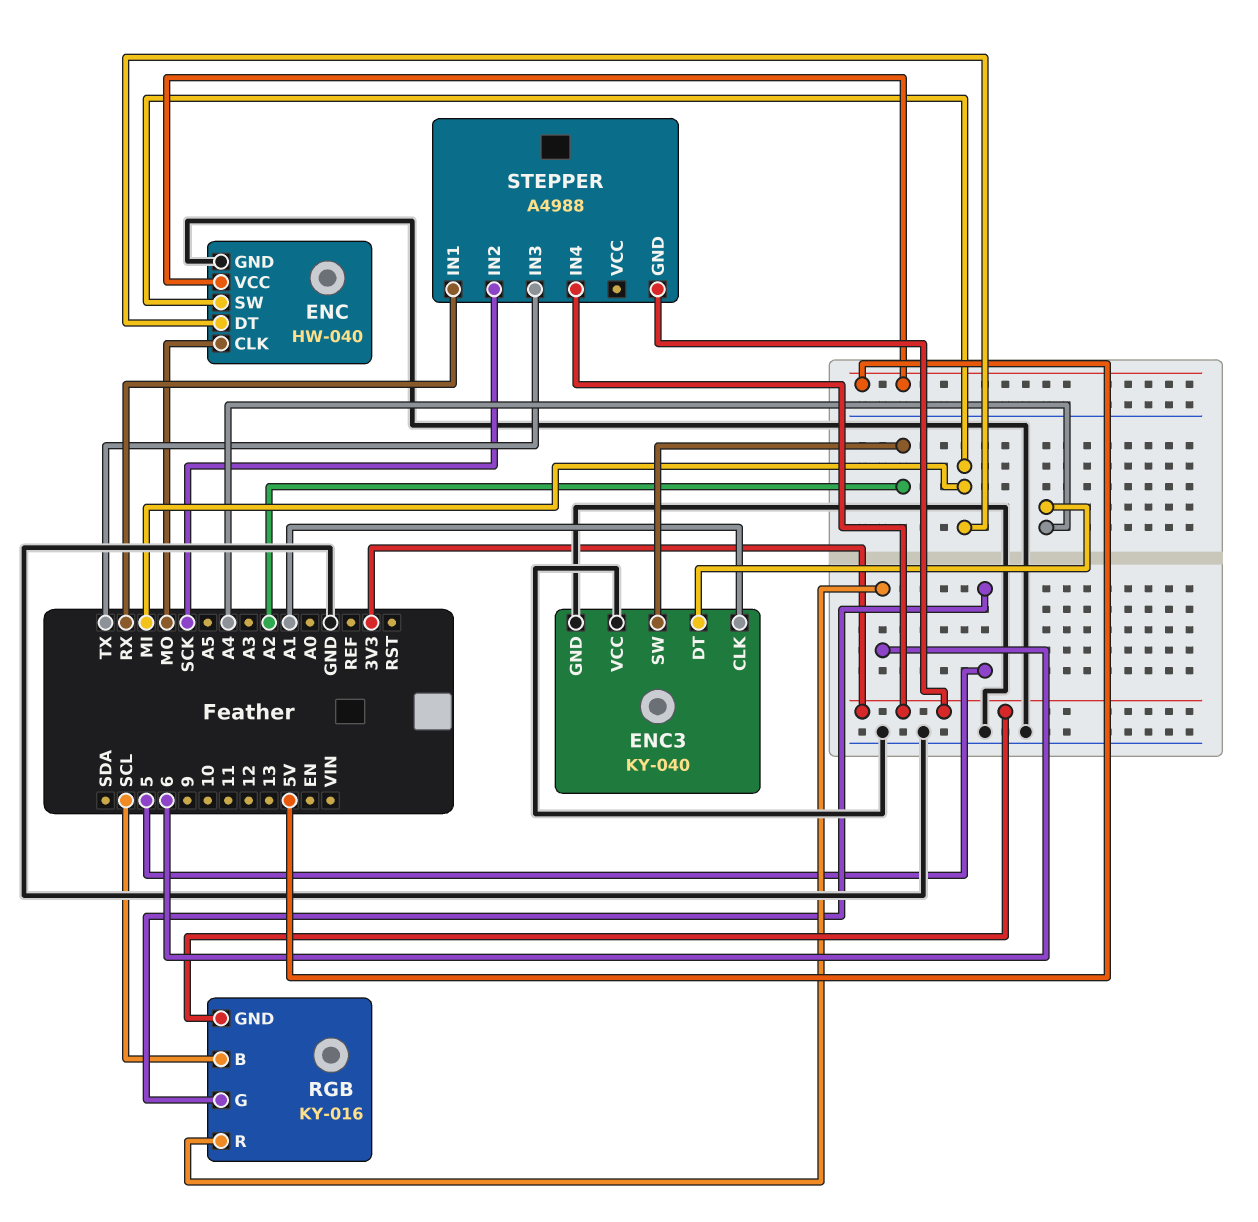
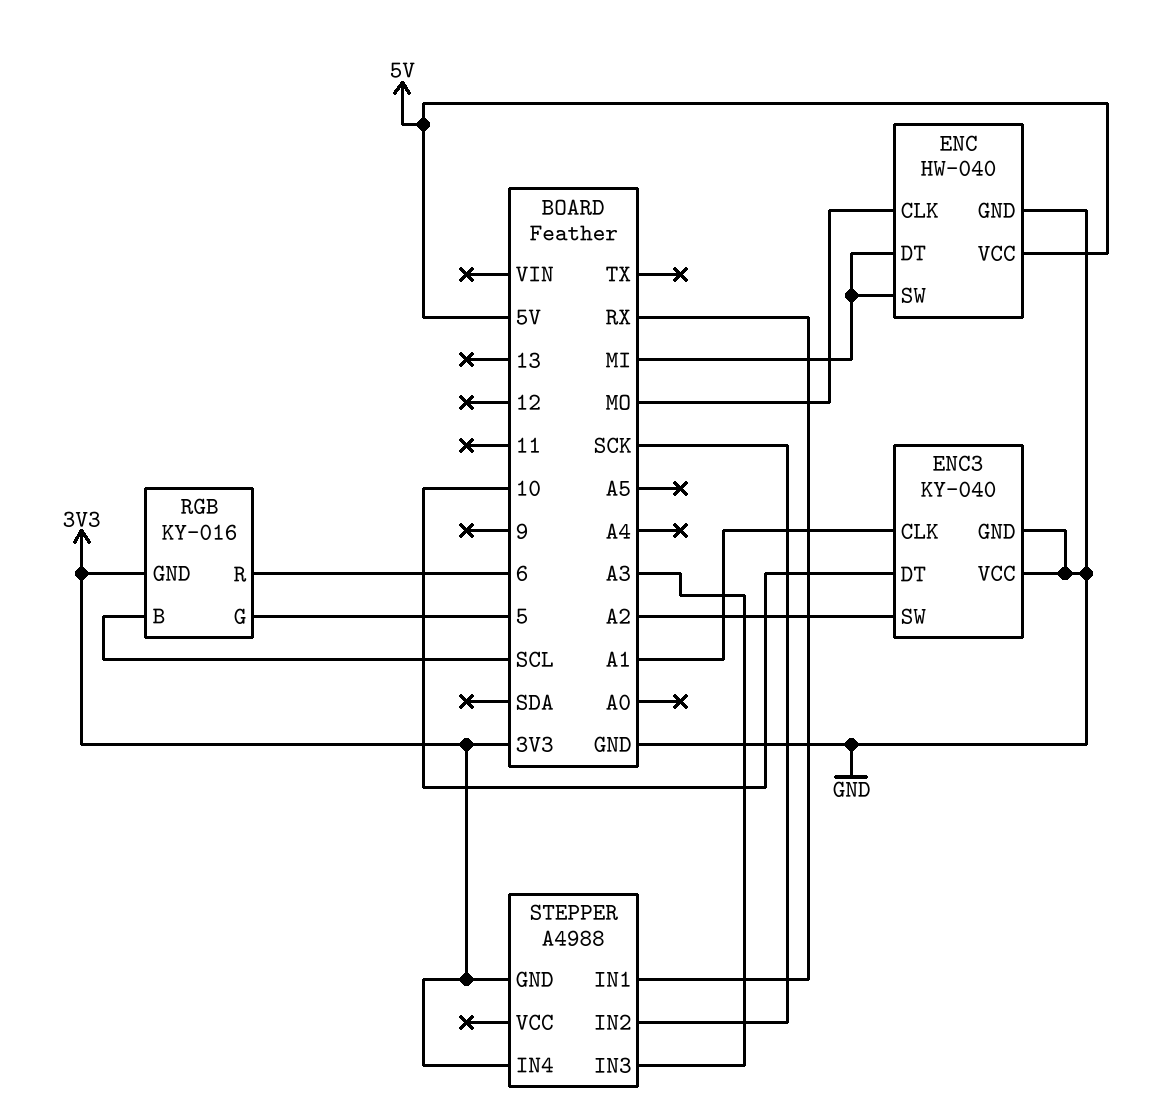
ENC3 pin DT: A4 -> 10
STEPPER pin IN3: TX -> A3

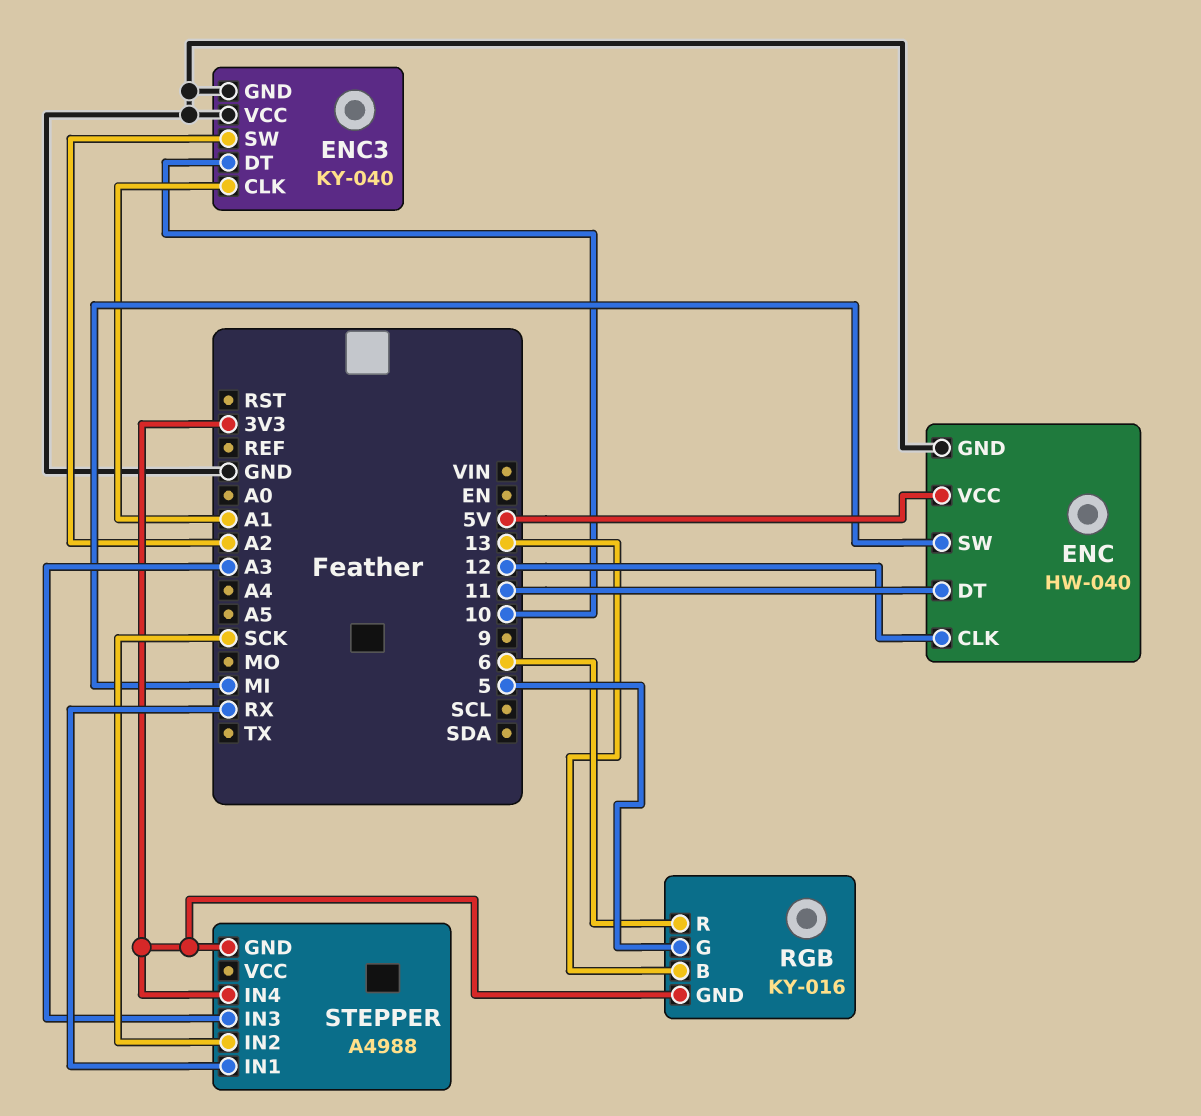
ENC pin CLK: MO -> 12
ENC pin DT: MI -> 11
RGB pin B: SCL -> 13

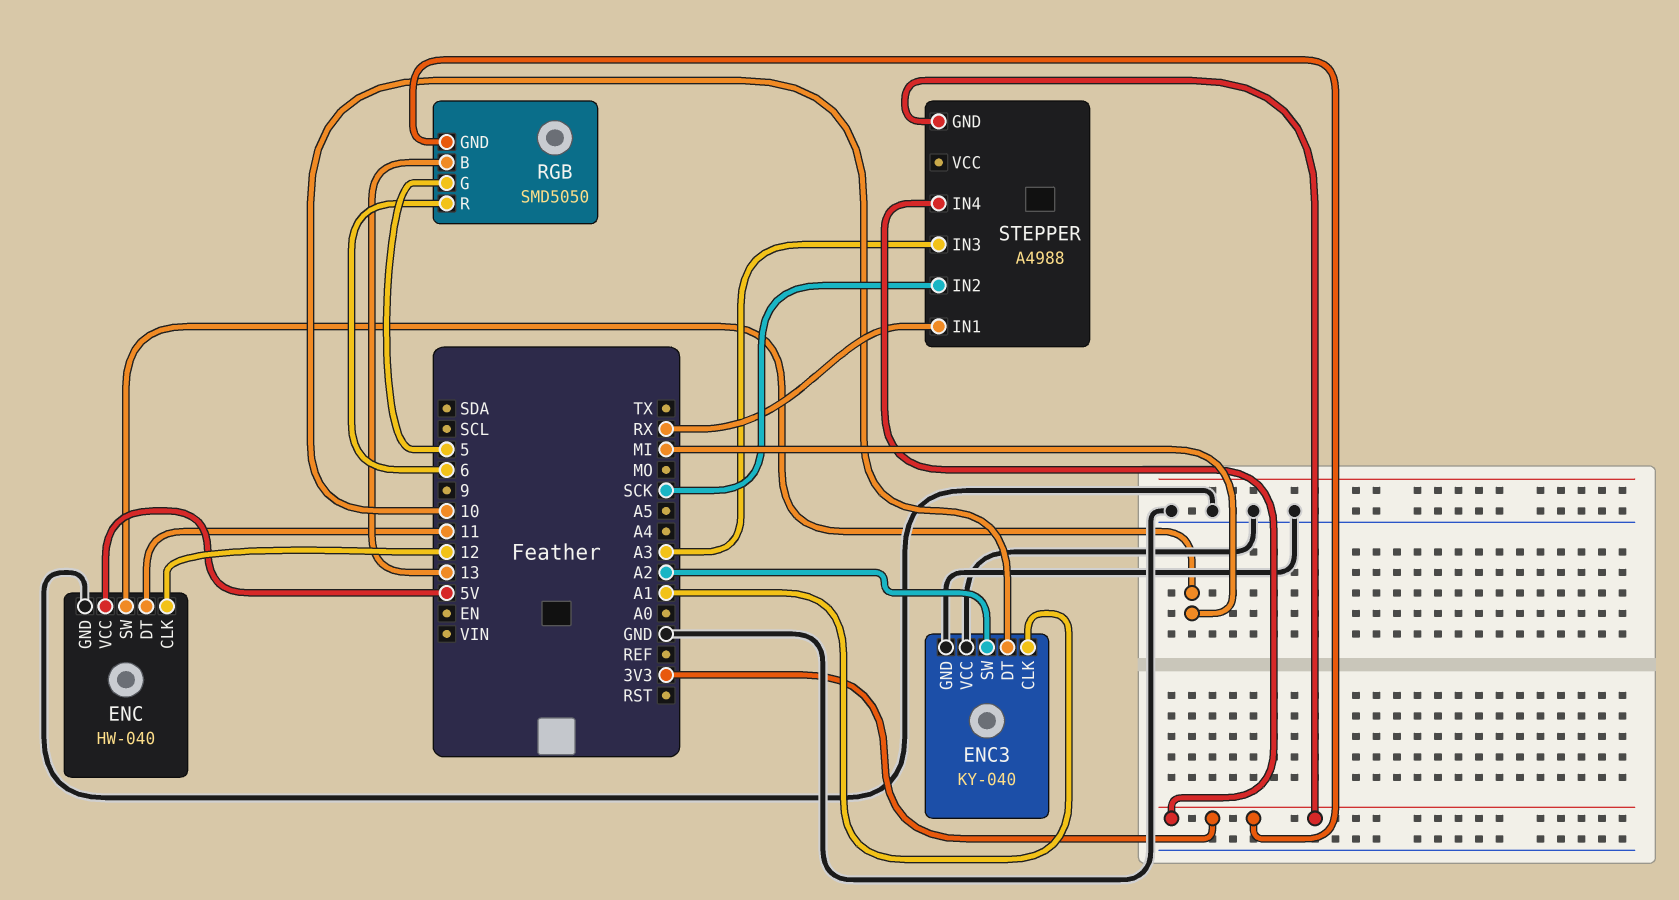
RGB: KY-016 -> SMD5050

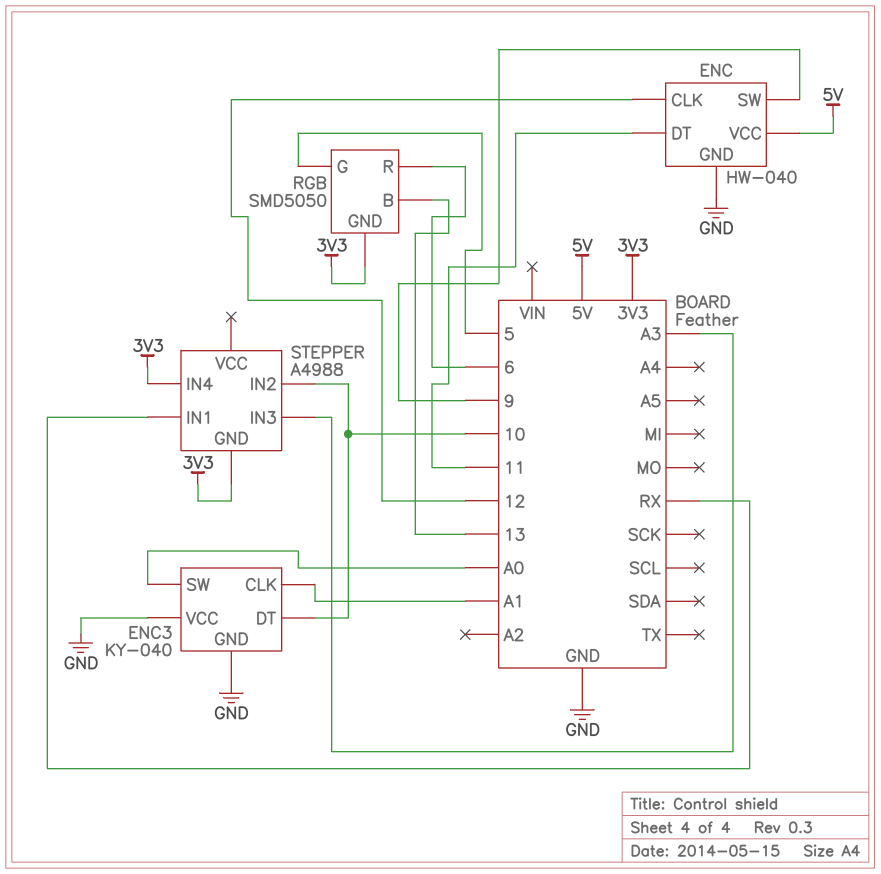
ENC pin SW: MI -> 9
ENC3 pin SW: A2 -> A0
STEPPER pin IN2: SCK -> 10

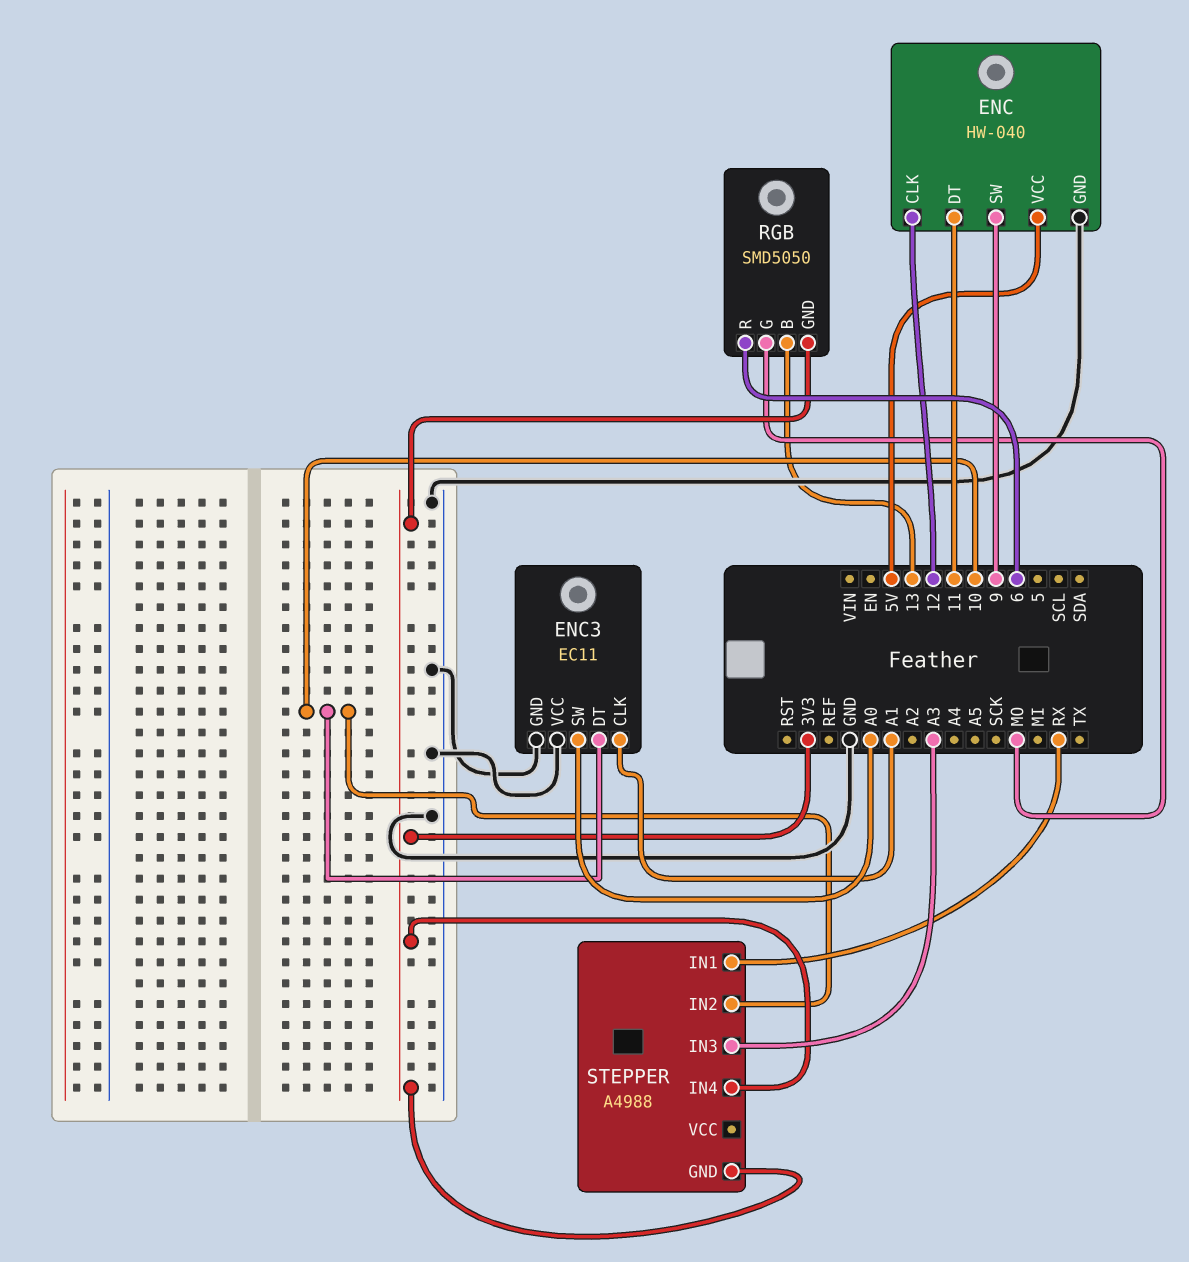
ENC3: KY-040 -> EC11
RGB pin G: 5 -> MO

